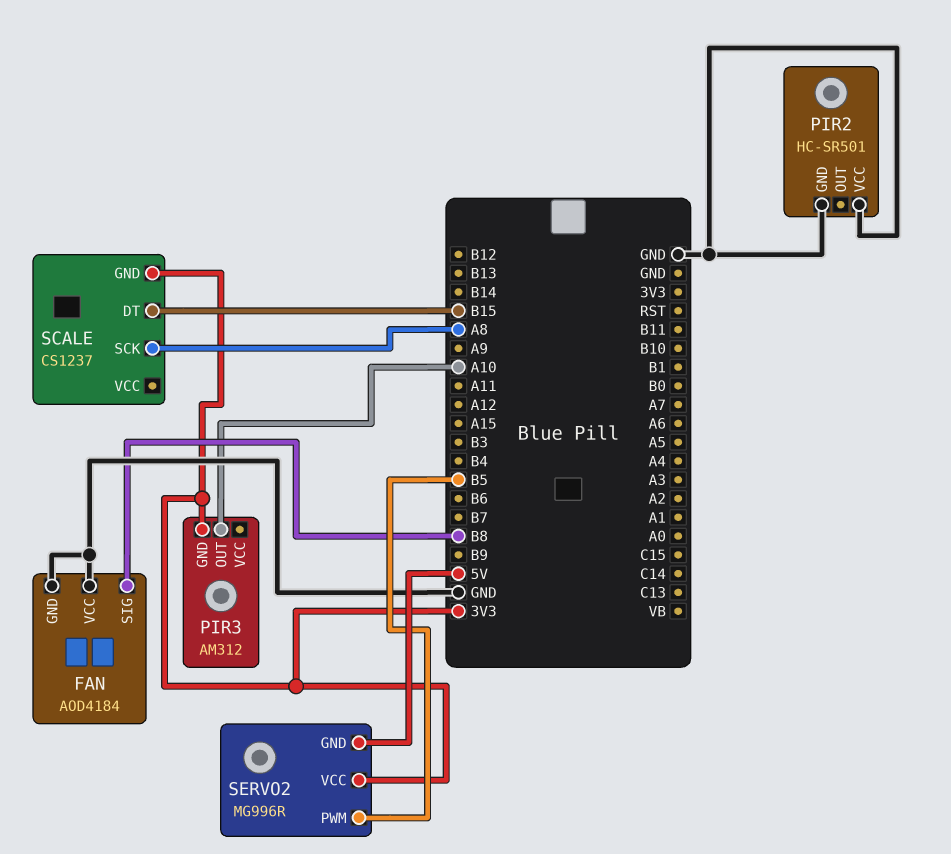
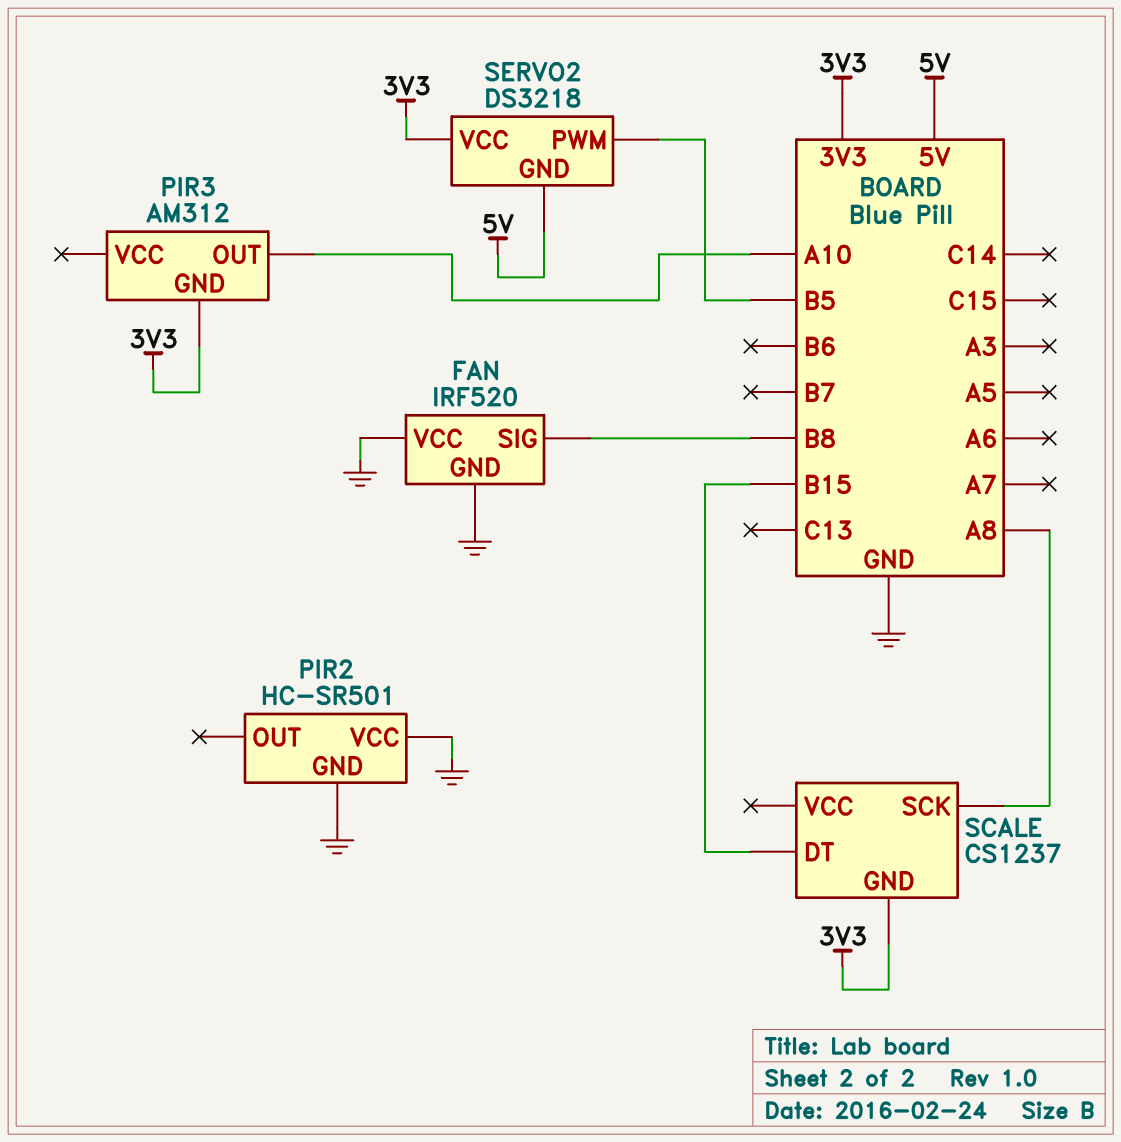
FAN: AOD4184 -> IRF520
SERVO2: MG996R -> DS3218

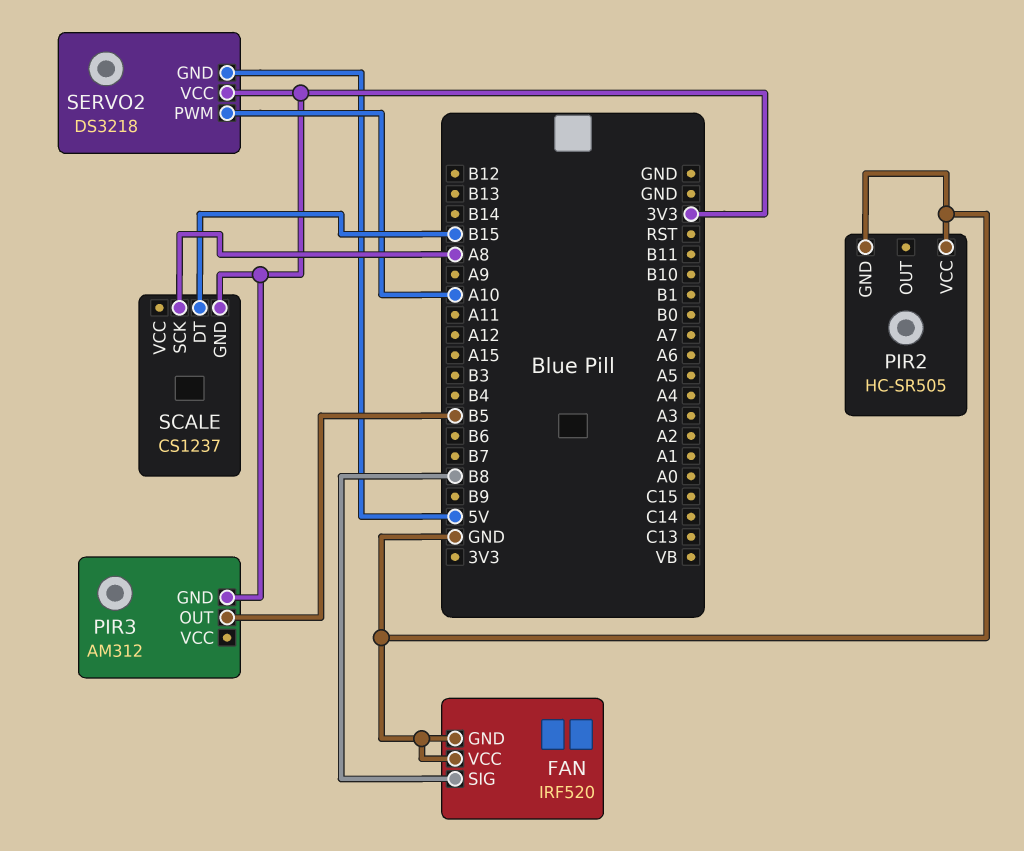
PIR2: HC-SR501 -> HC-SR505
PIR3 pin OUT: A10 -> B5
SERVO2 pin PWM: B5 -> A10

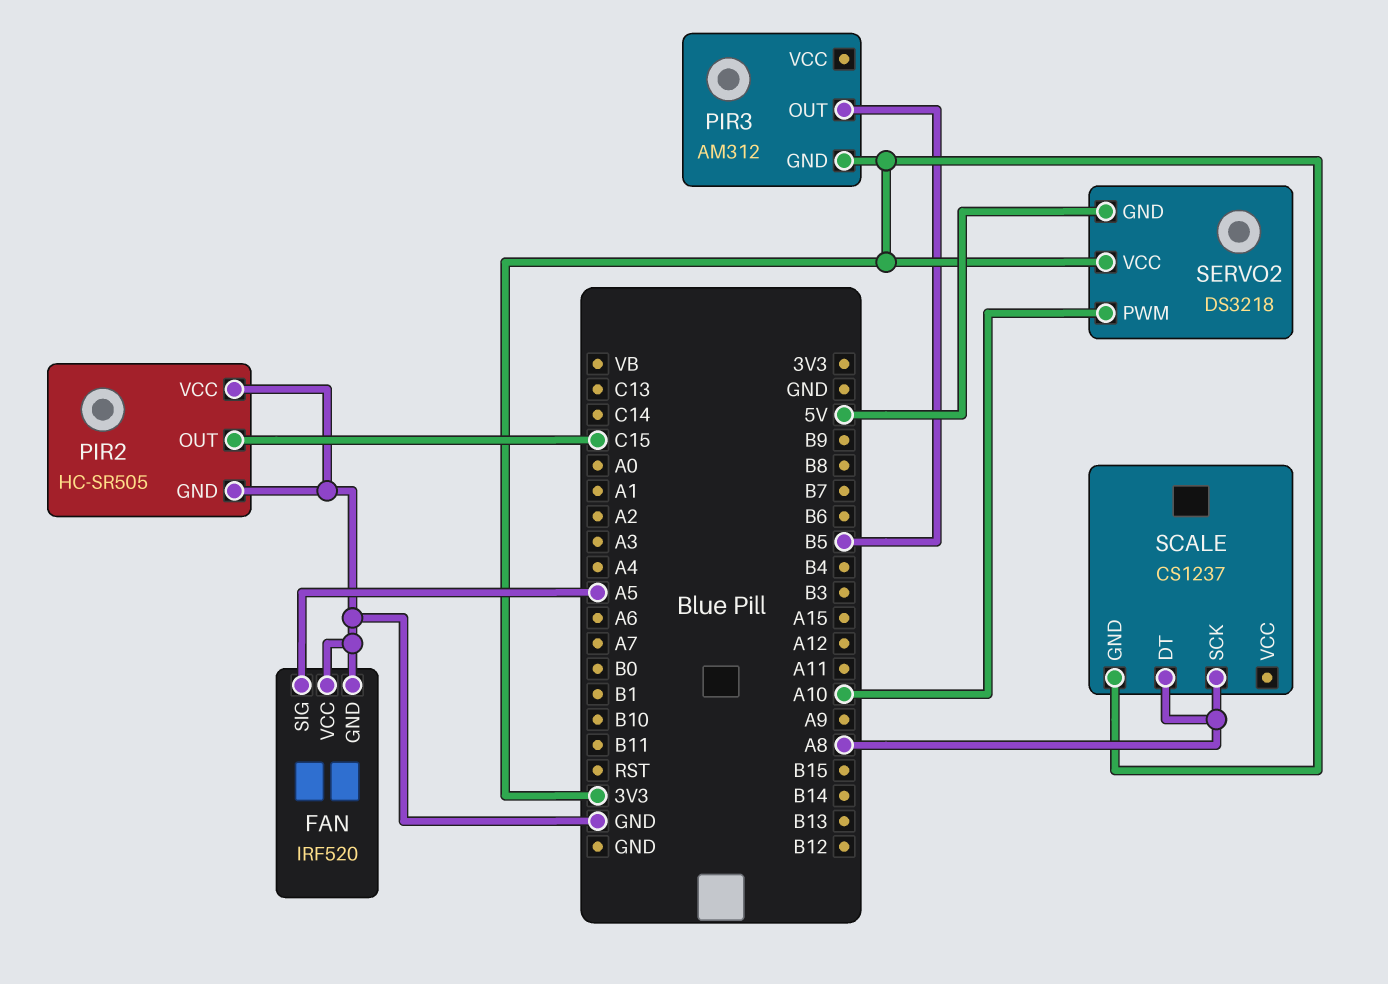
FAN pin SIG: B8 -> A5
PIR2 pin OUT: none -> C15
SCALE pin DT: B15 -> A8

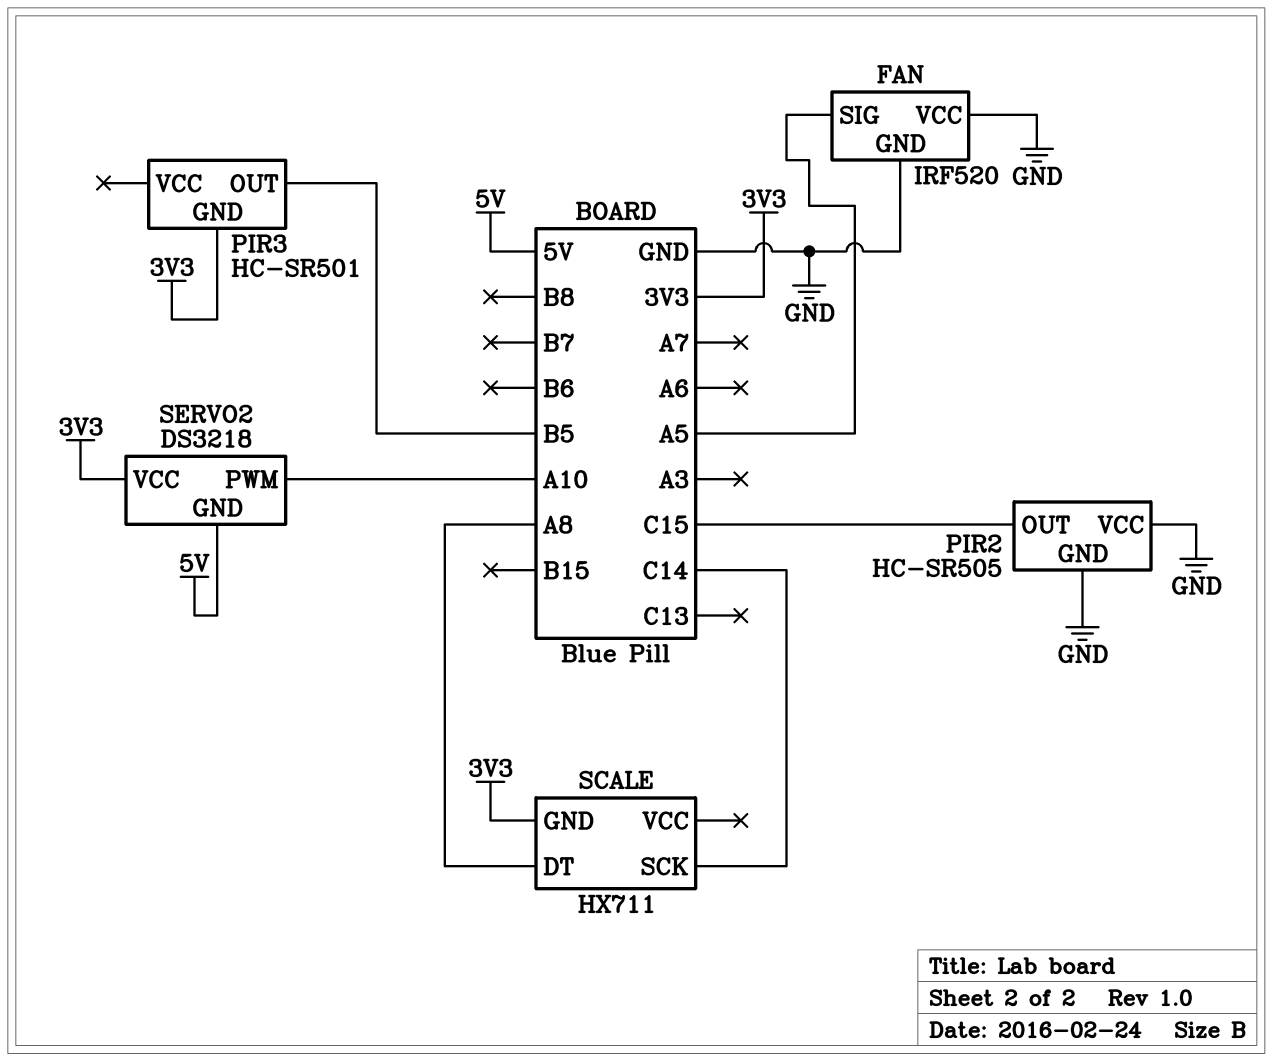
PIR3: AM312 -> HC-SR501
SCALE: CS1237 -> HX711
SCALE pin SCK: A8 -> C14

